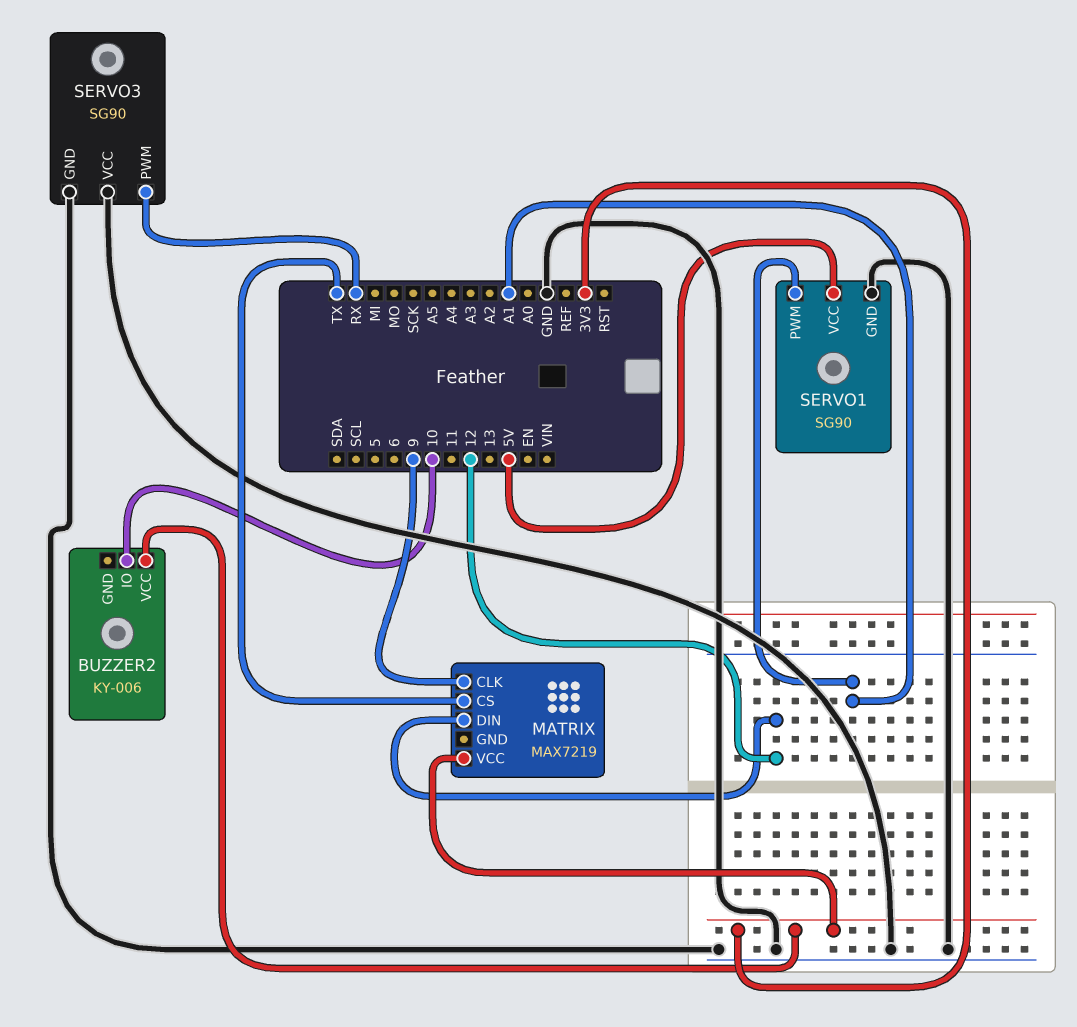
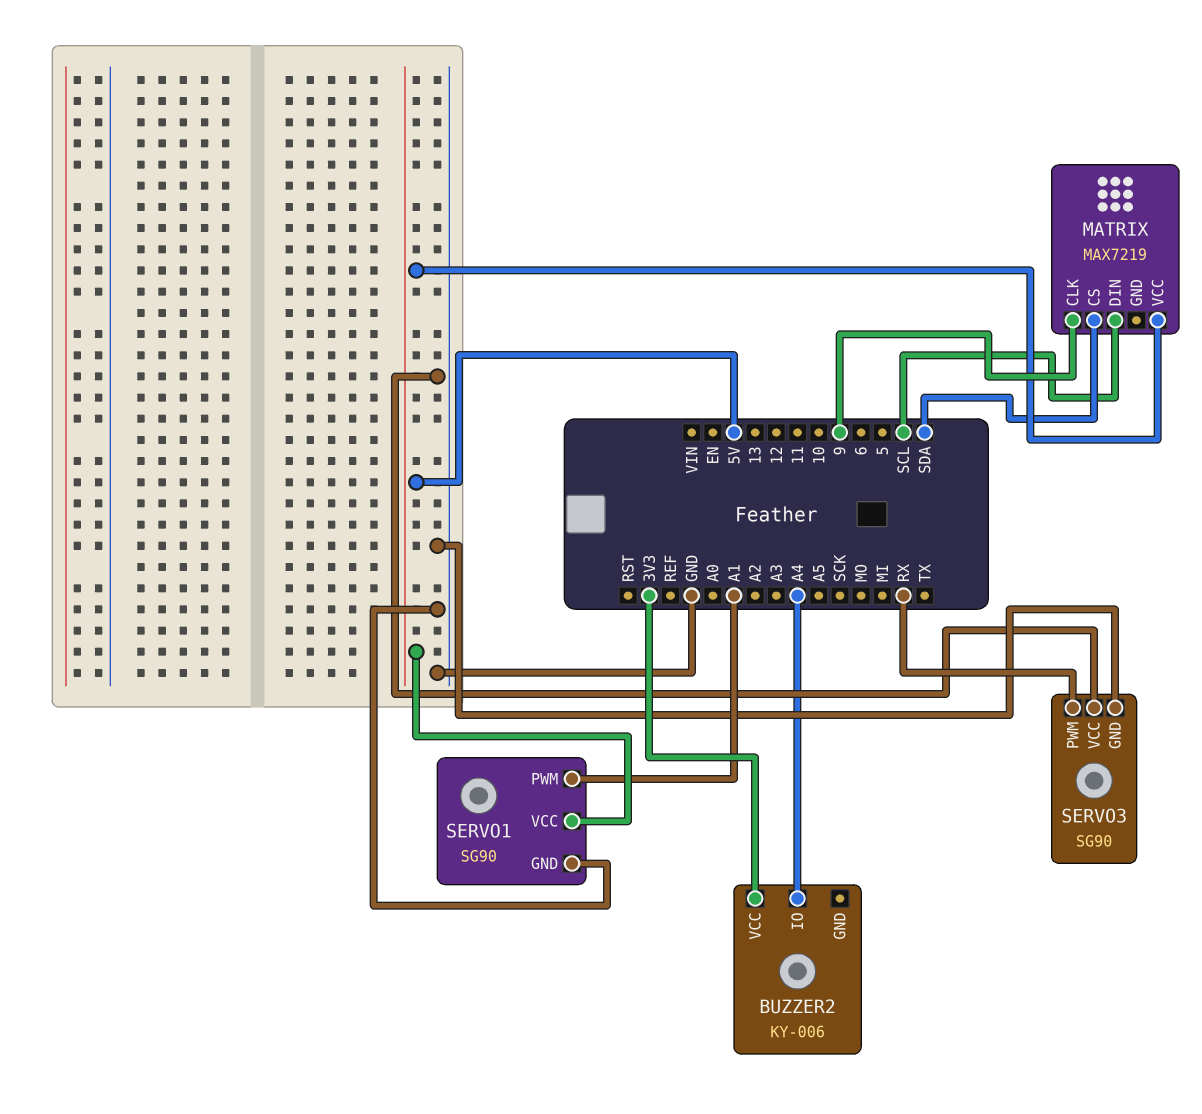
BUZZER2 pin IO: 10 -> A4
MATRIX pin CS: TX -> SDA
MATRIX pin DIN: 12 -> SCL
MATRIX pin VCC: 3V3 -> 5V

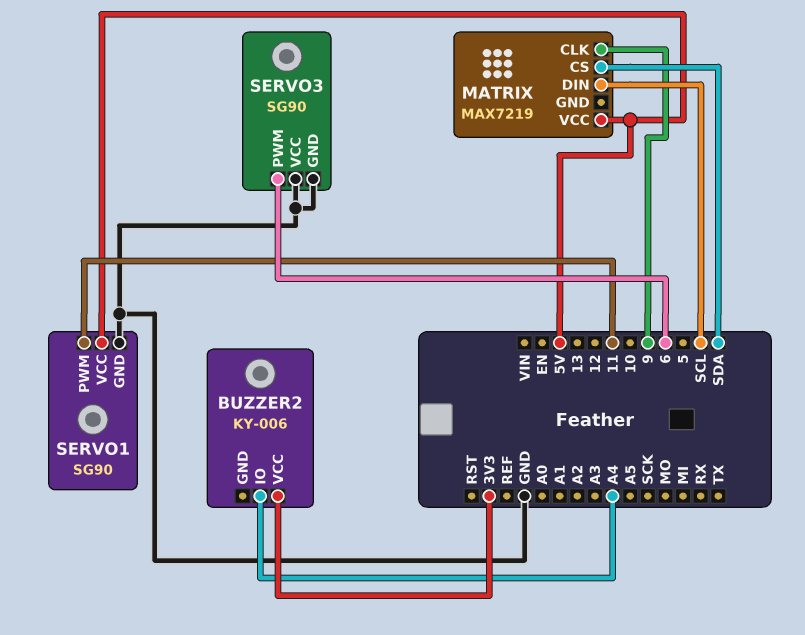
SERVO1 pin PWM: A1 -> 11
SERVO3 pin PWM: RX -> 6

